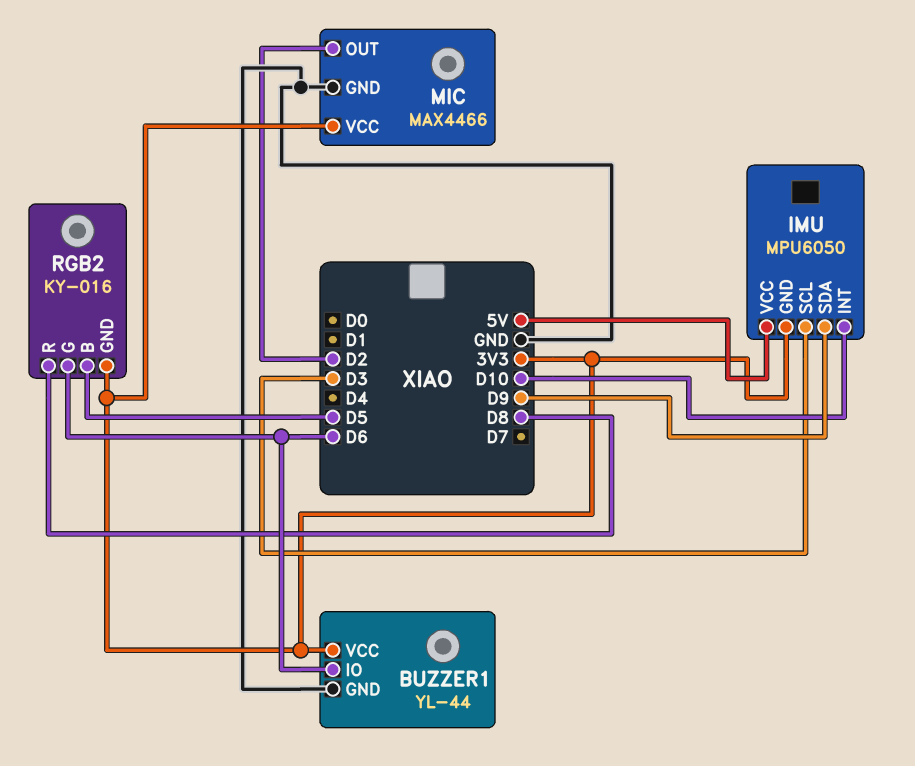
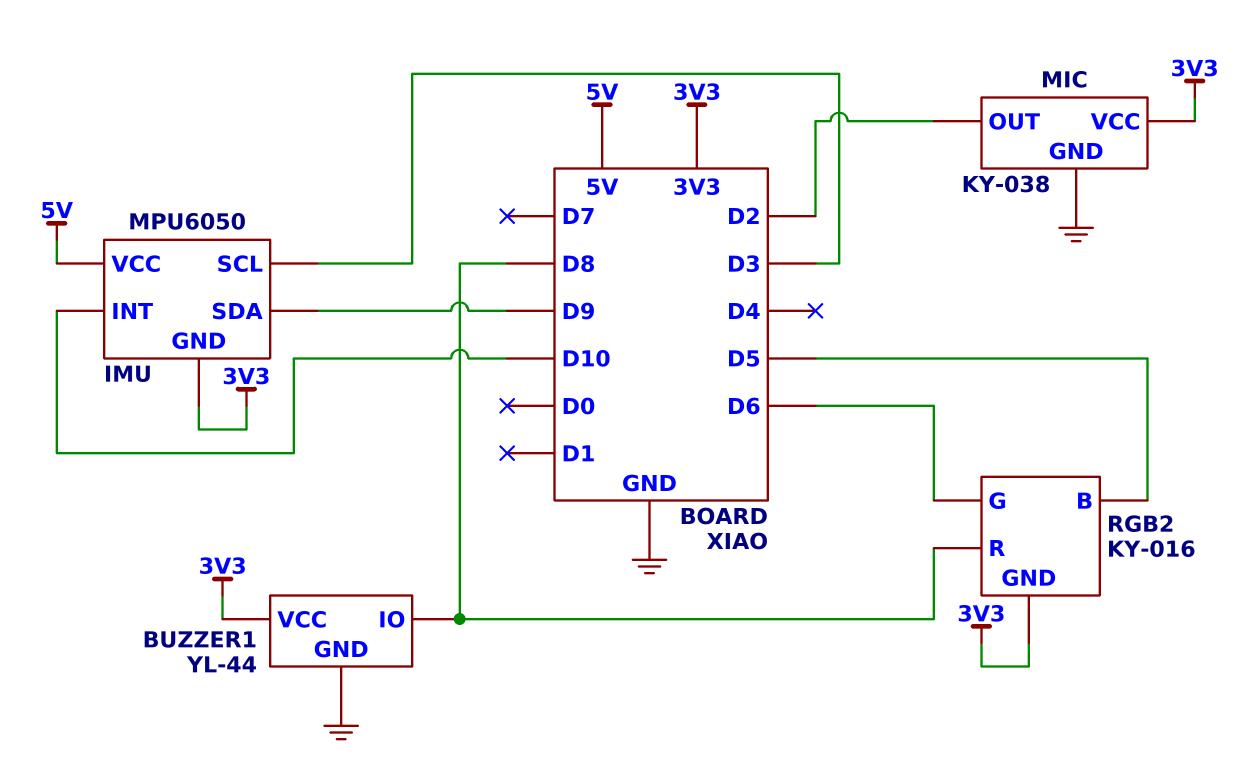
BUZZER1 pin IO: D6 -> D8
MIC: MAX4466 -> KY-038

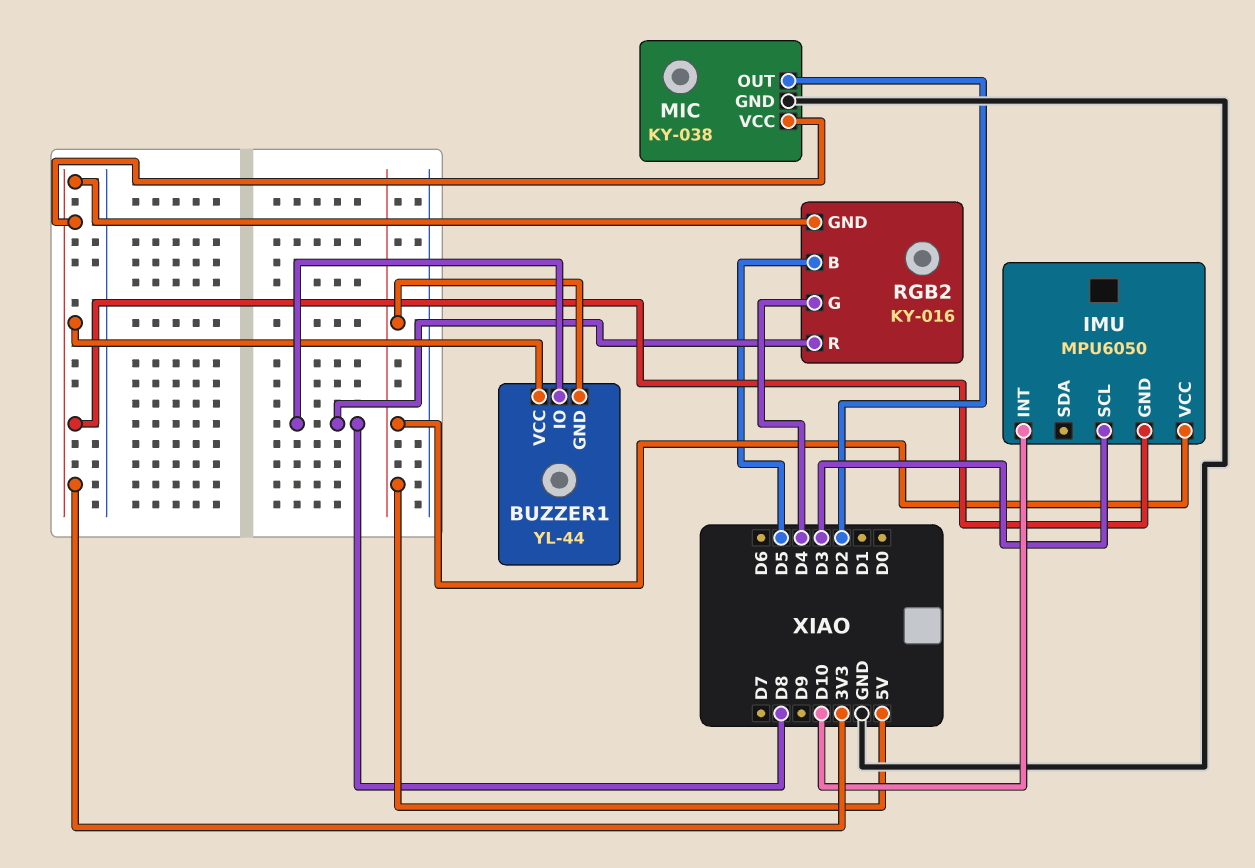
BUZZER1 pin GND: GND -> 5V
IMU pin SDA: D9 -> none
RGB2 pin G: D6 -> D4

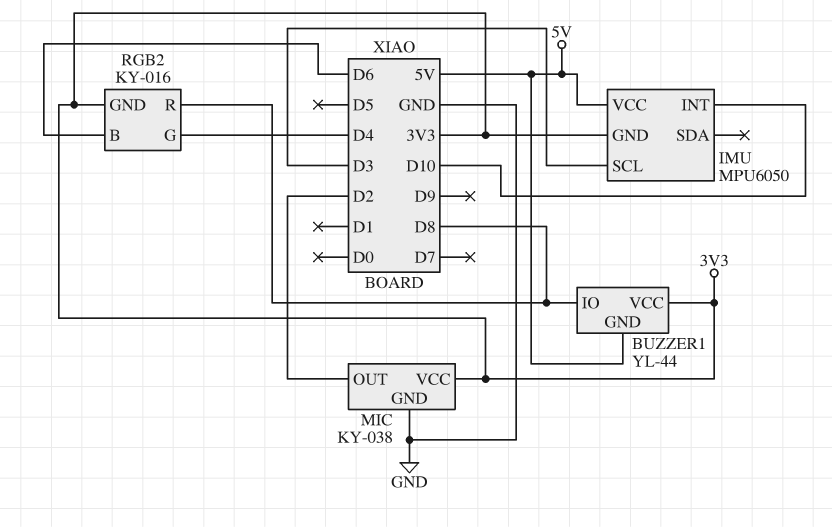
RGB2 pin B: D5 -> D6

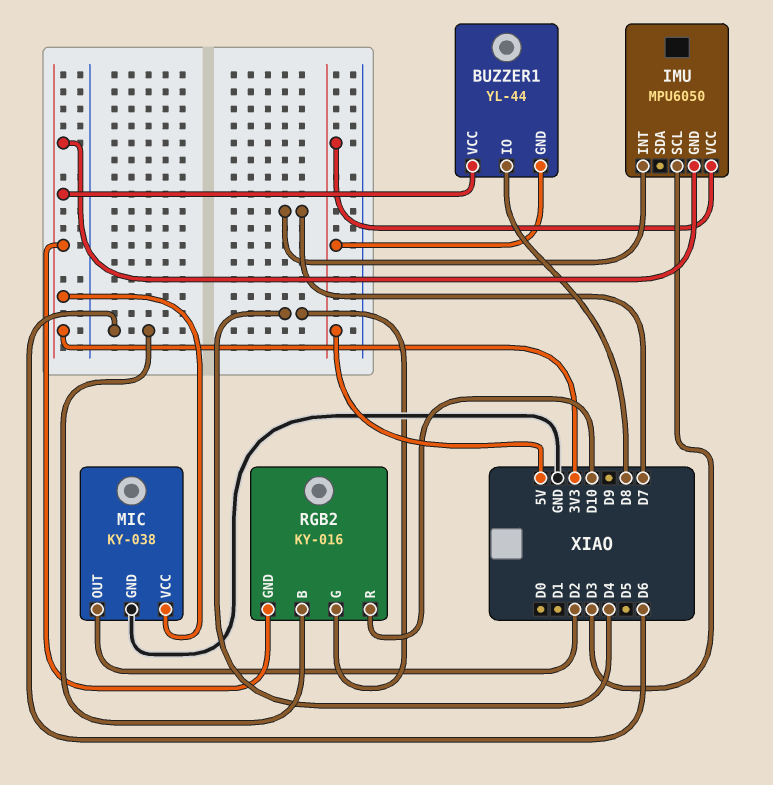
IMU pin INT: D10 -> D7
RGB2 pin R: D8 -> D10

